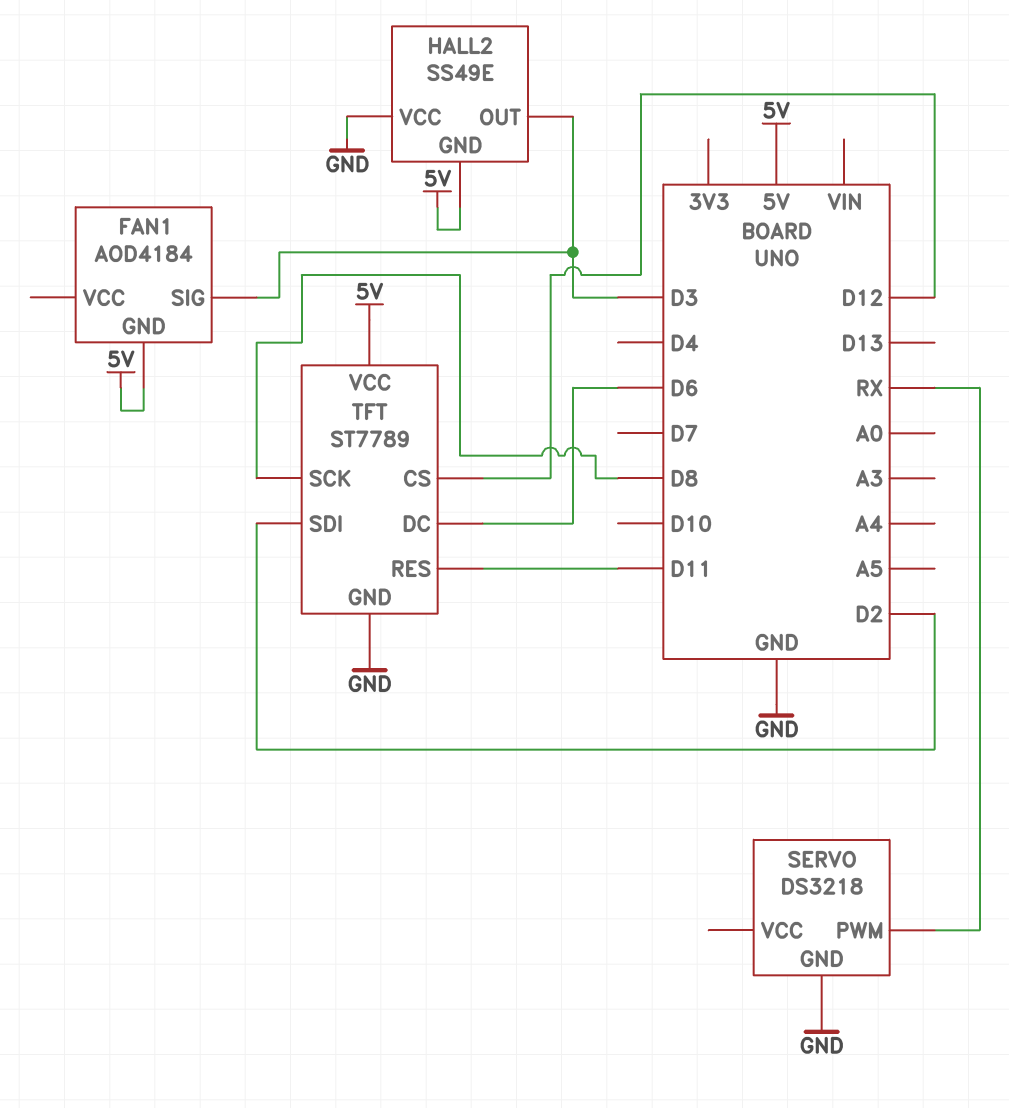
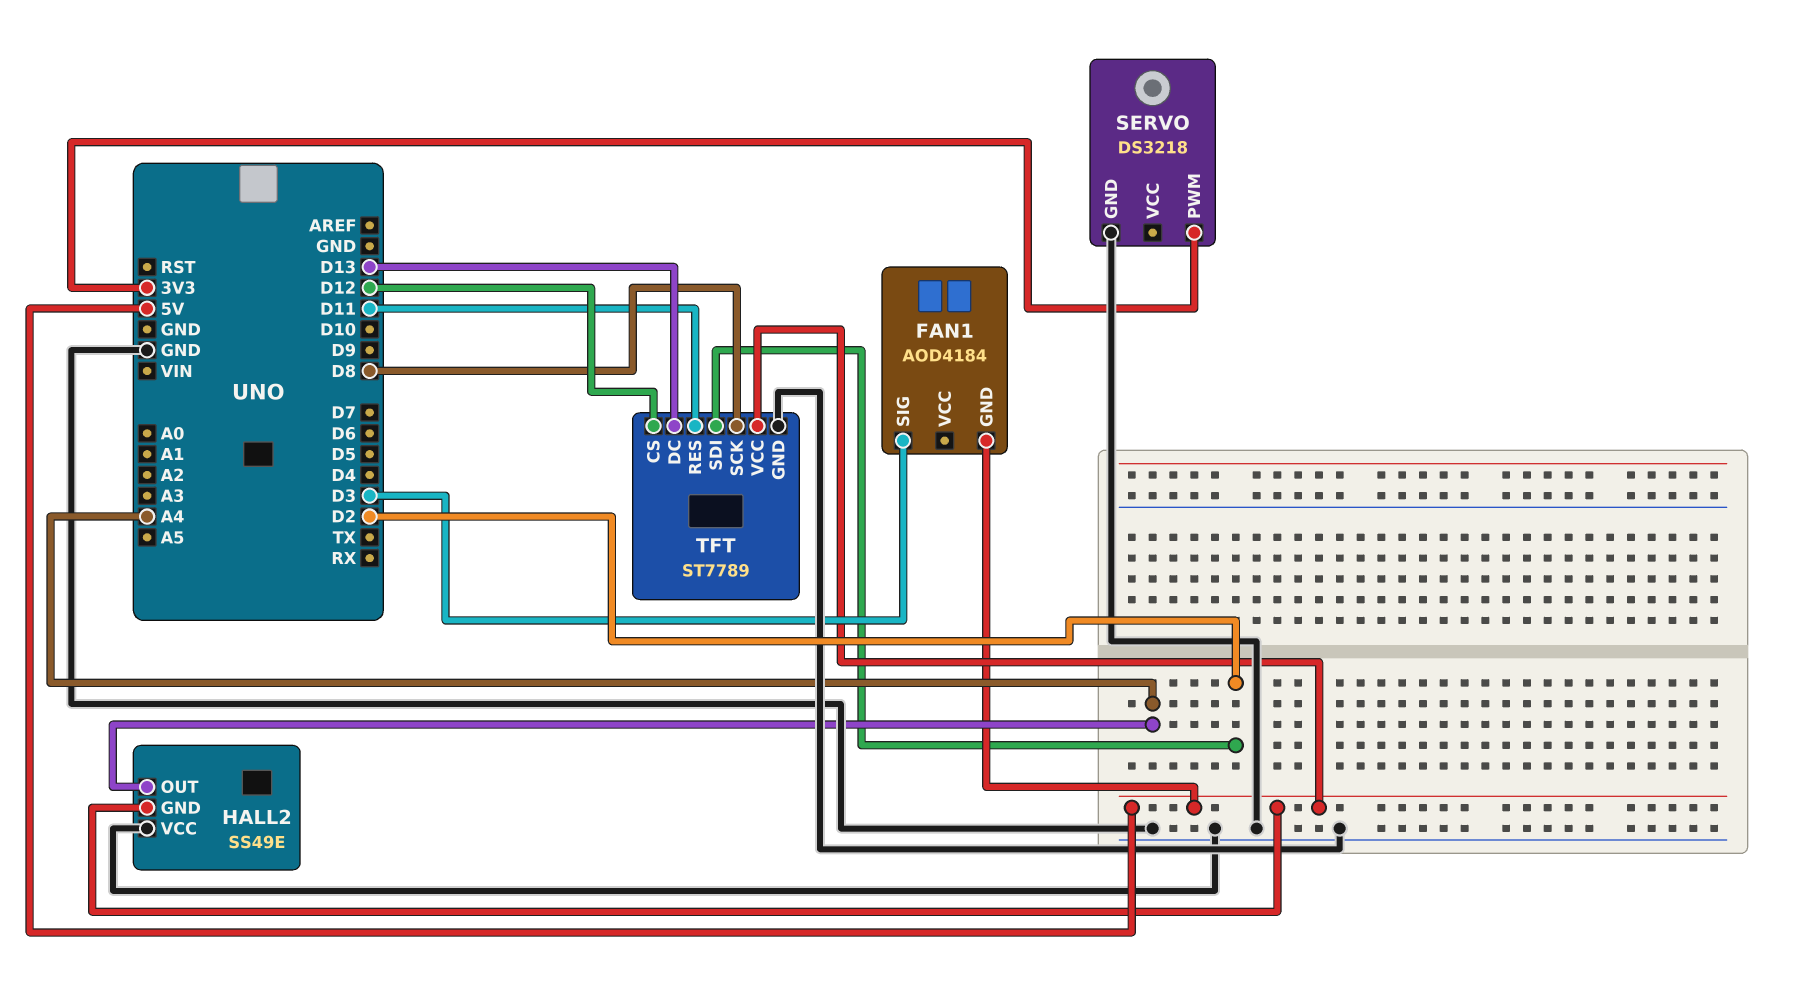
HALL2 pin OUT: D3 -> A4
SERVO pin PWM: RX -> 3V3
TFT pin DC: D6 -> D13

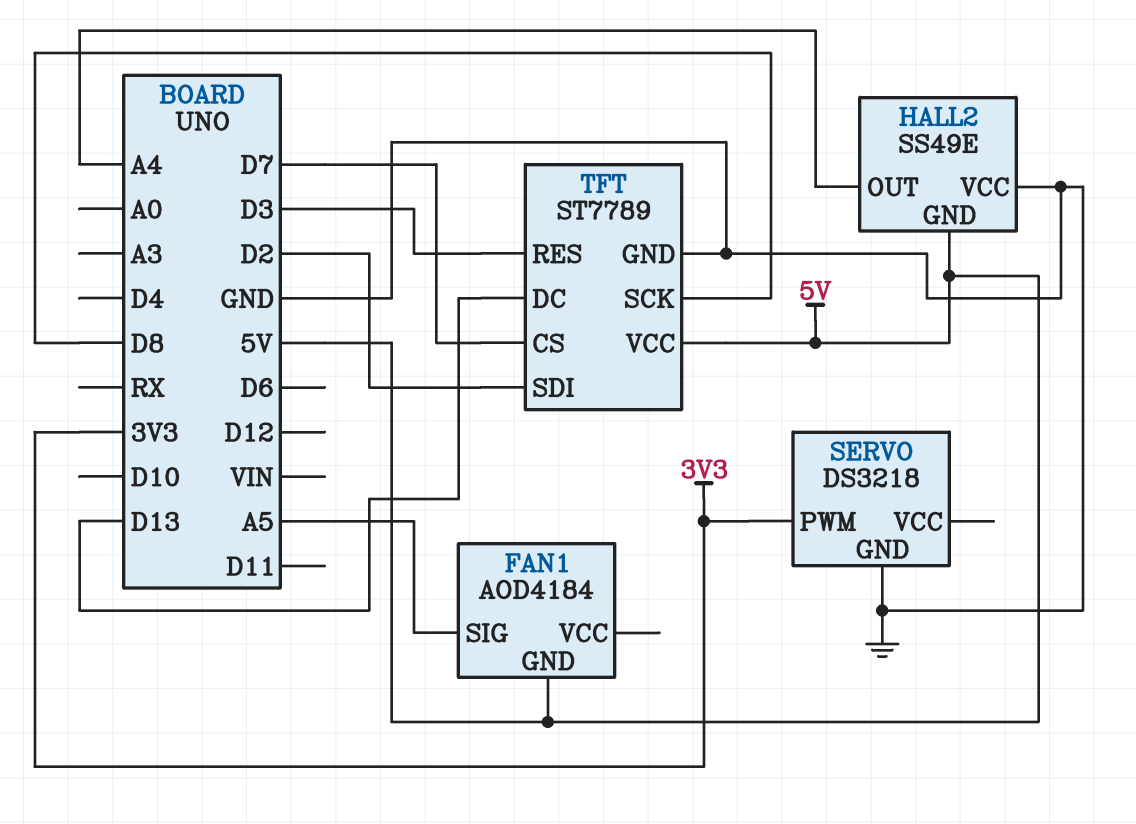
FAN1 pin SIG: D3 -> A5
TFT pin CS: D12 -> D7
TFT pin RES: D11 -> D3

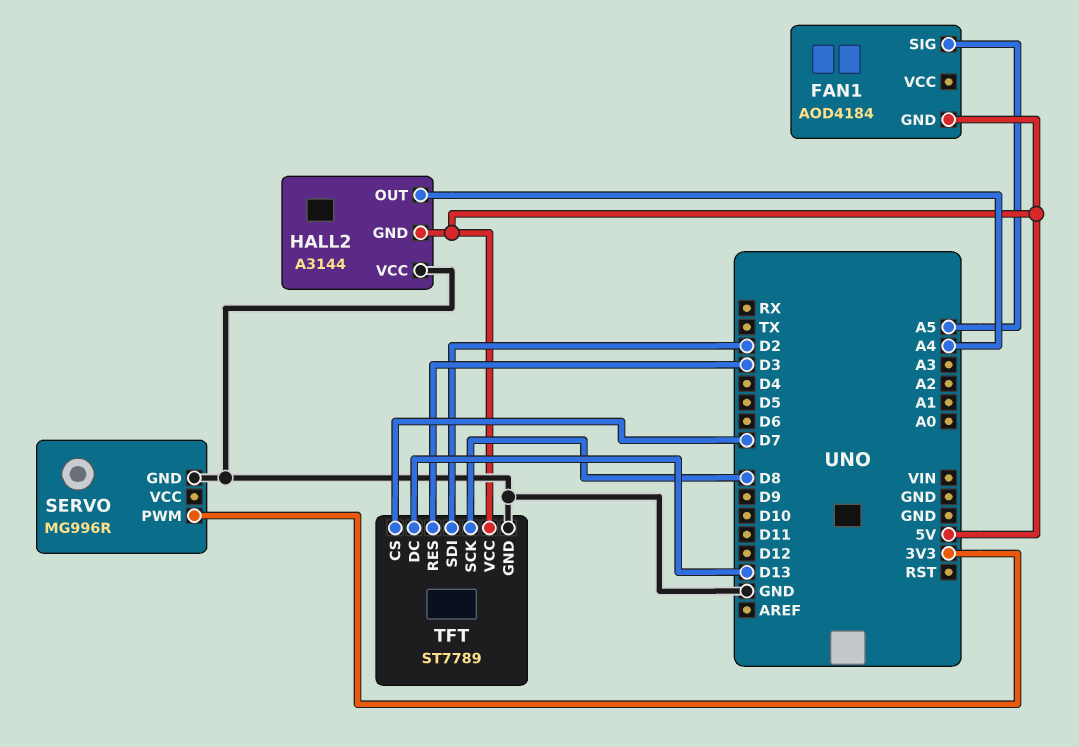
HALL2: SS49E -> A3144
SERVO: DS3218 -> MG996R

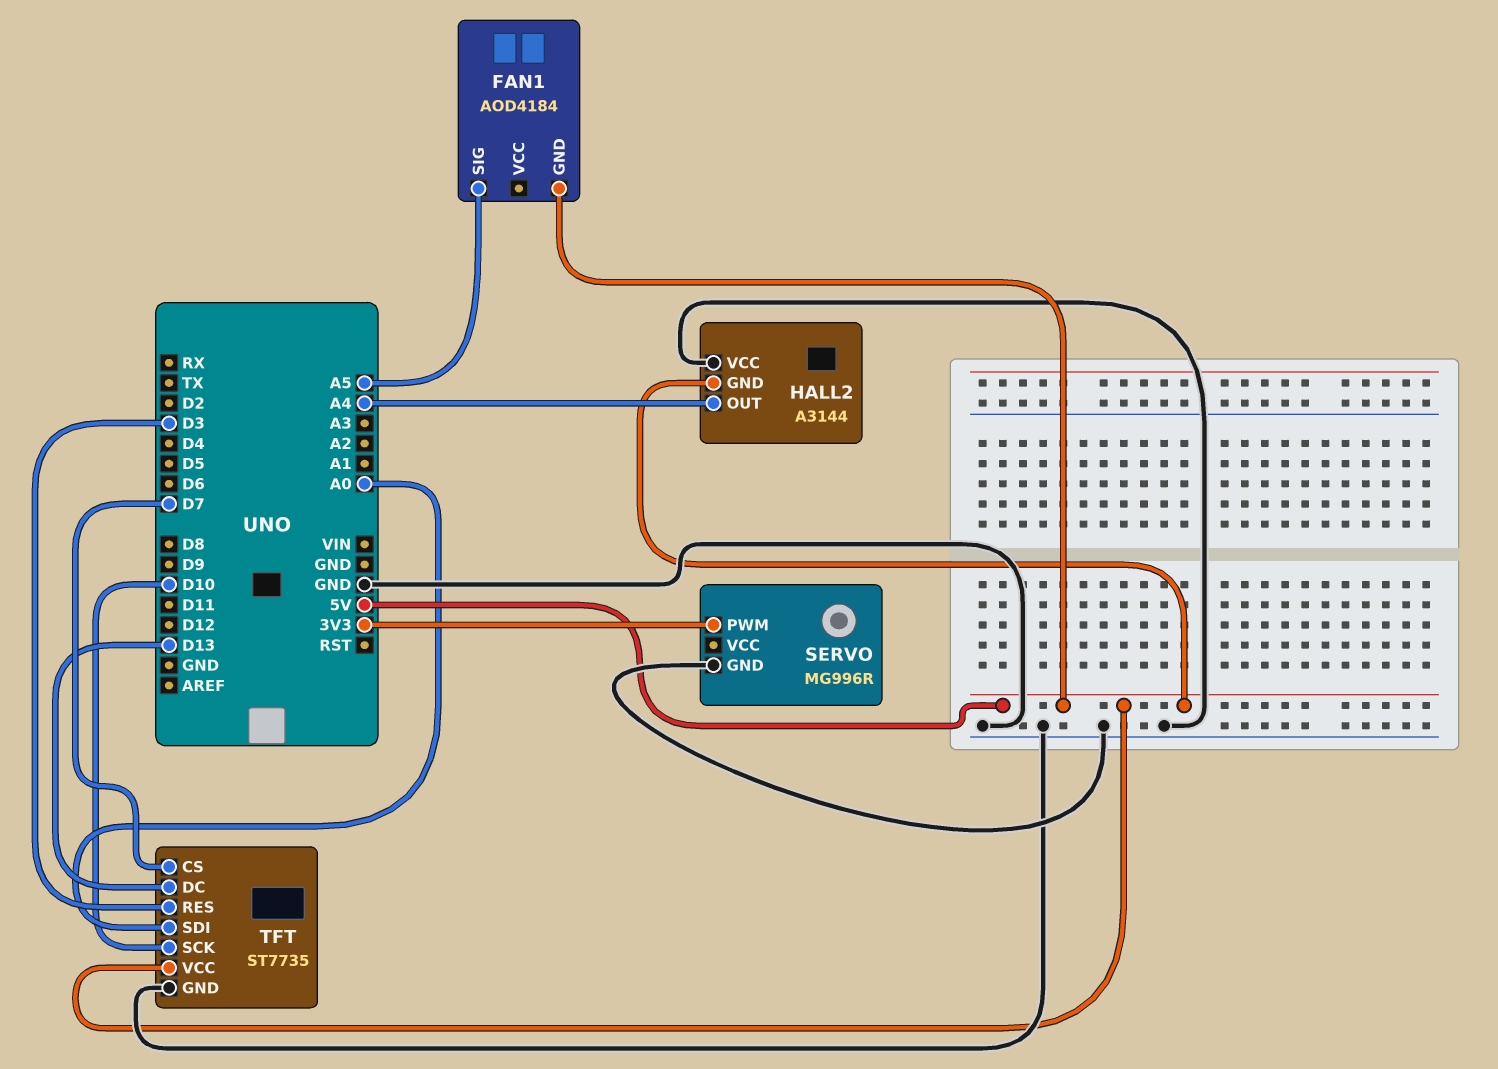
TFT: ST7789 -> ST7735
TFT pin SCK: D8 -> D10
TFT pin SDI: D2 -> A0

